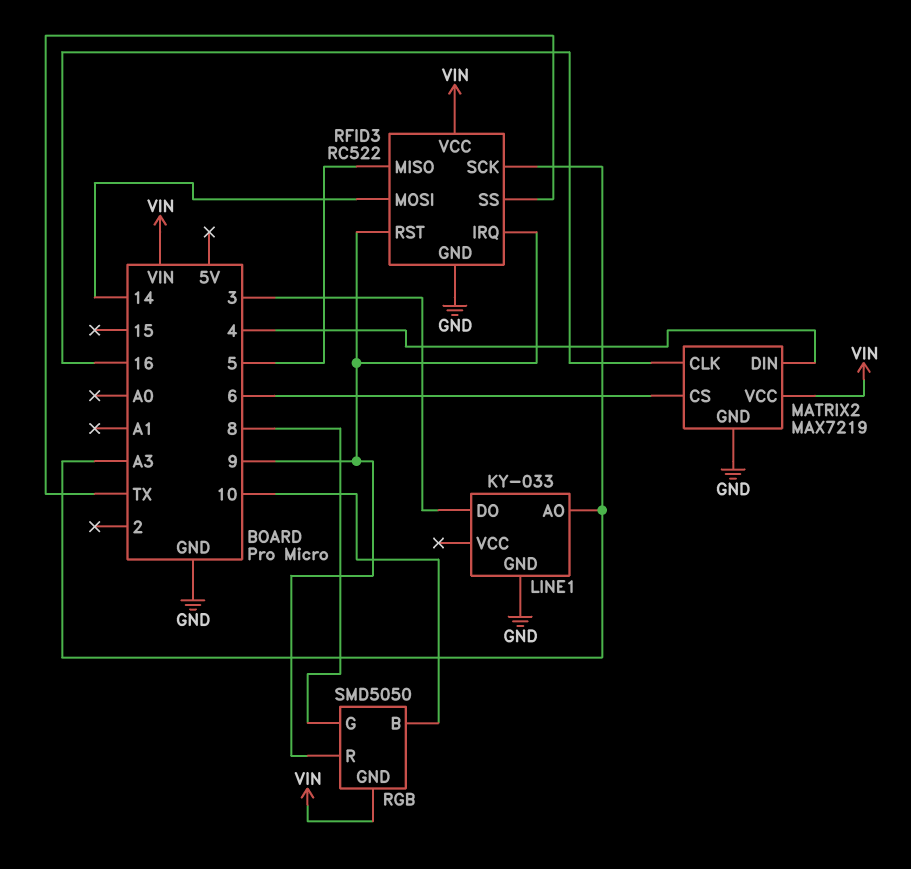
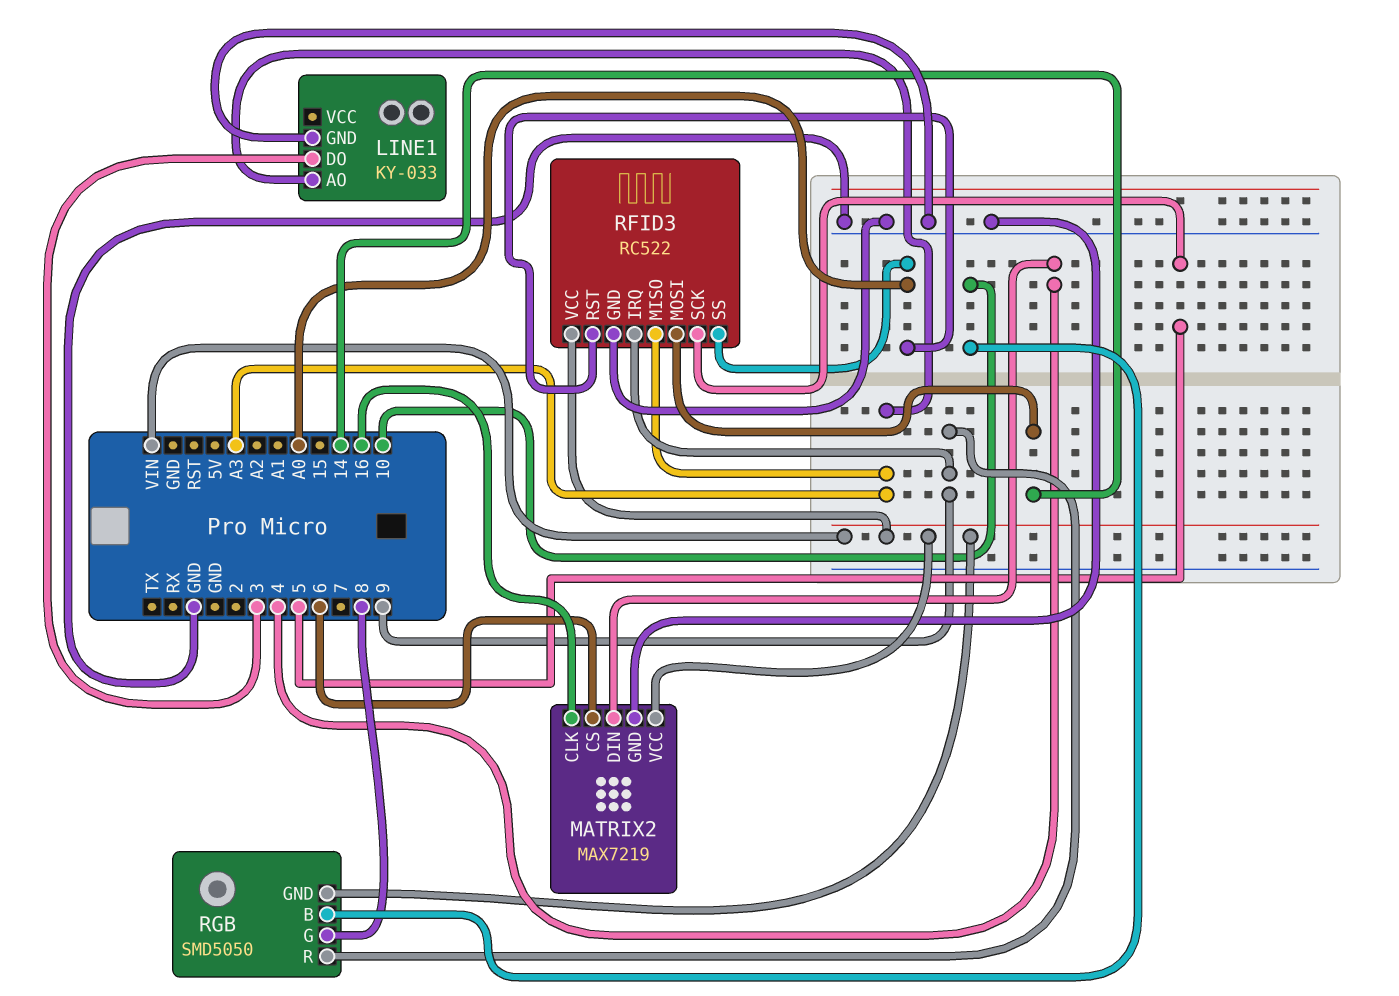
RFID3 pin MISO: 5 -> A3
RFID3 pin RST: 9 -> A0
RFID3 pin SCK: A3 -> 5
RFID3 pin SS: TX -> A0

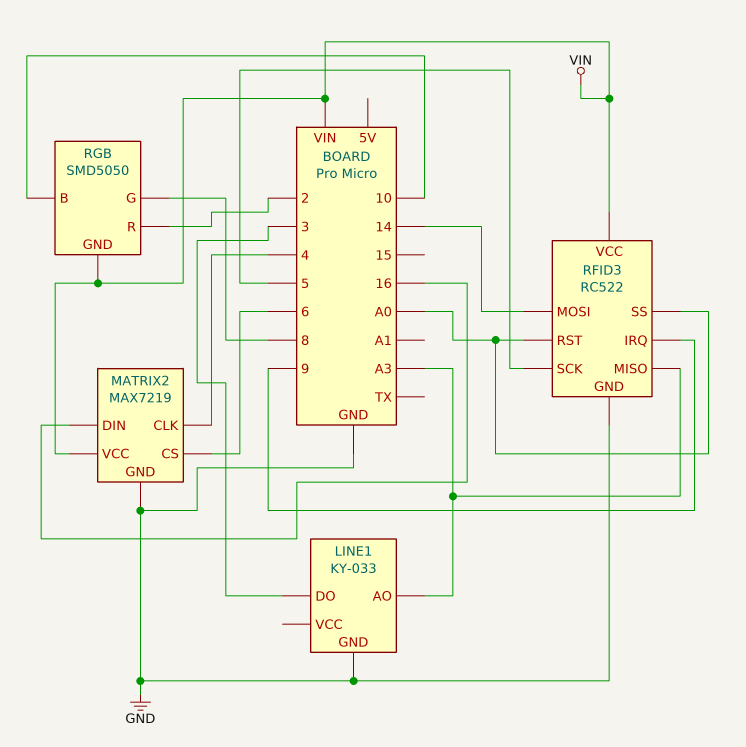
MATRIX2 pin CLK: 16 -> 4
MATRIX2 pin DIN: 4 -> 16
RGB pin R: 9 -> 2

